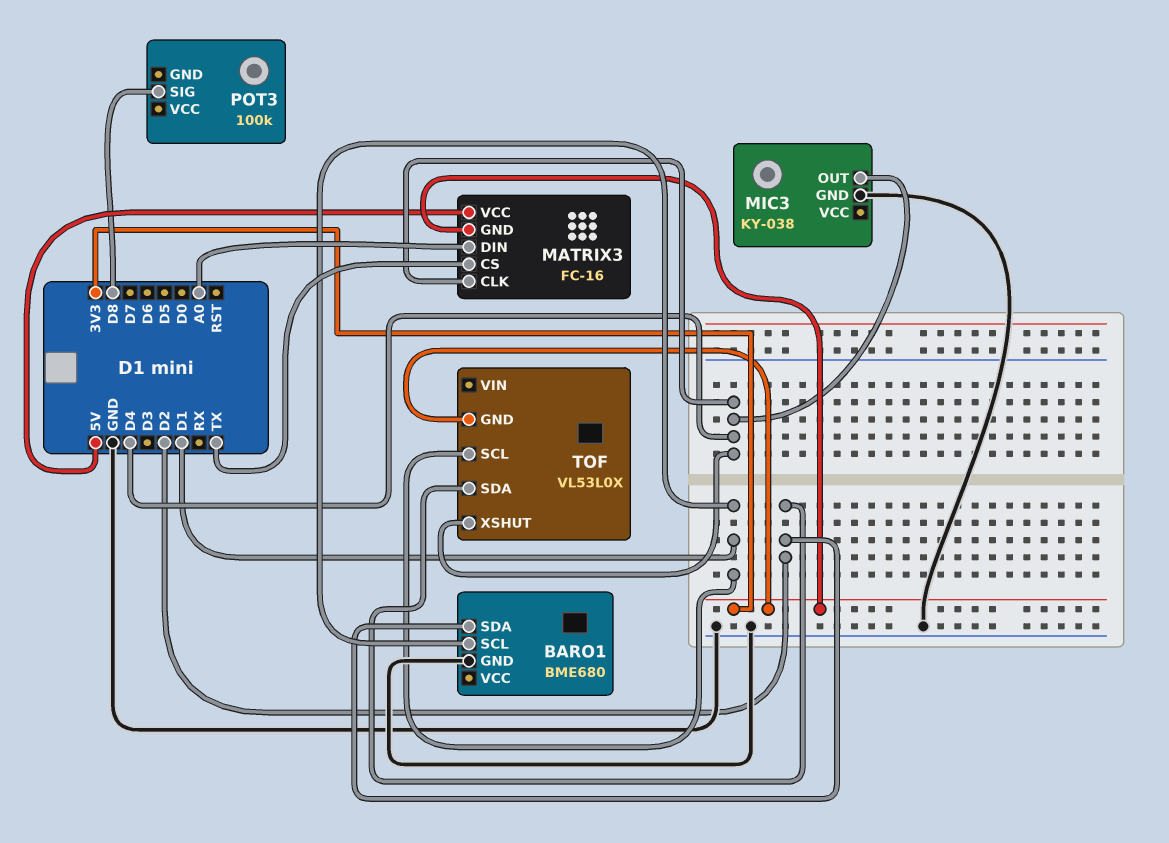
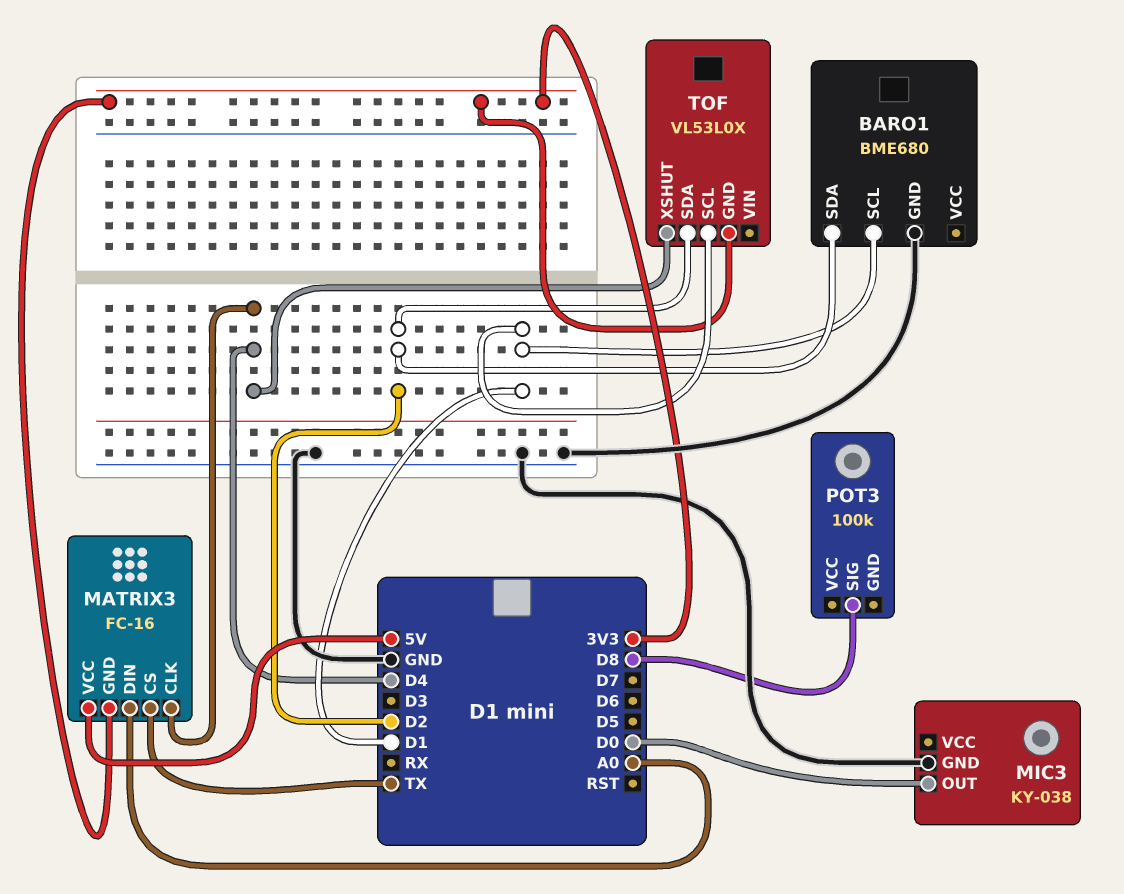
MIC3 pin OUT: D4 -> D0

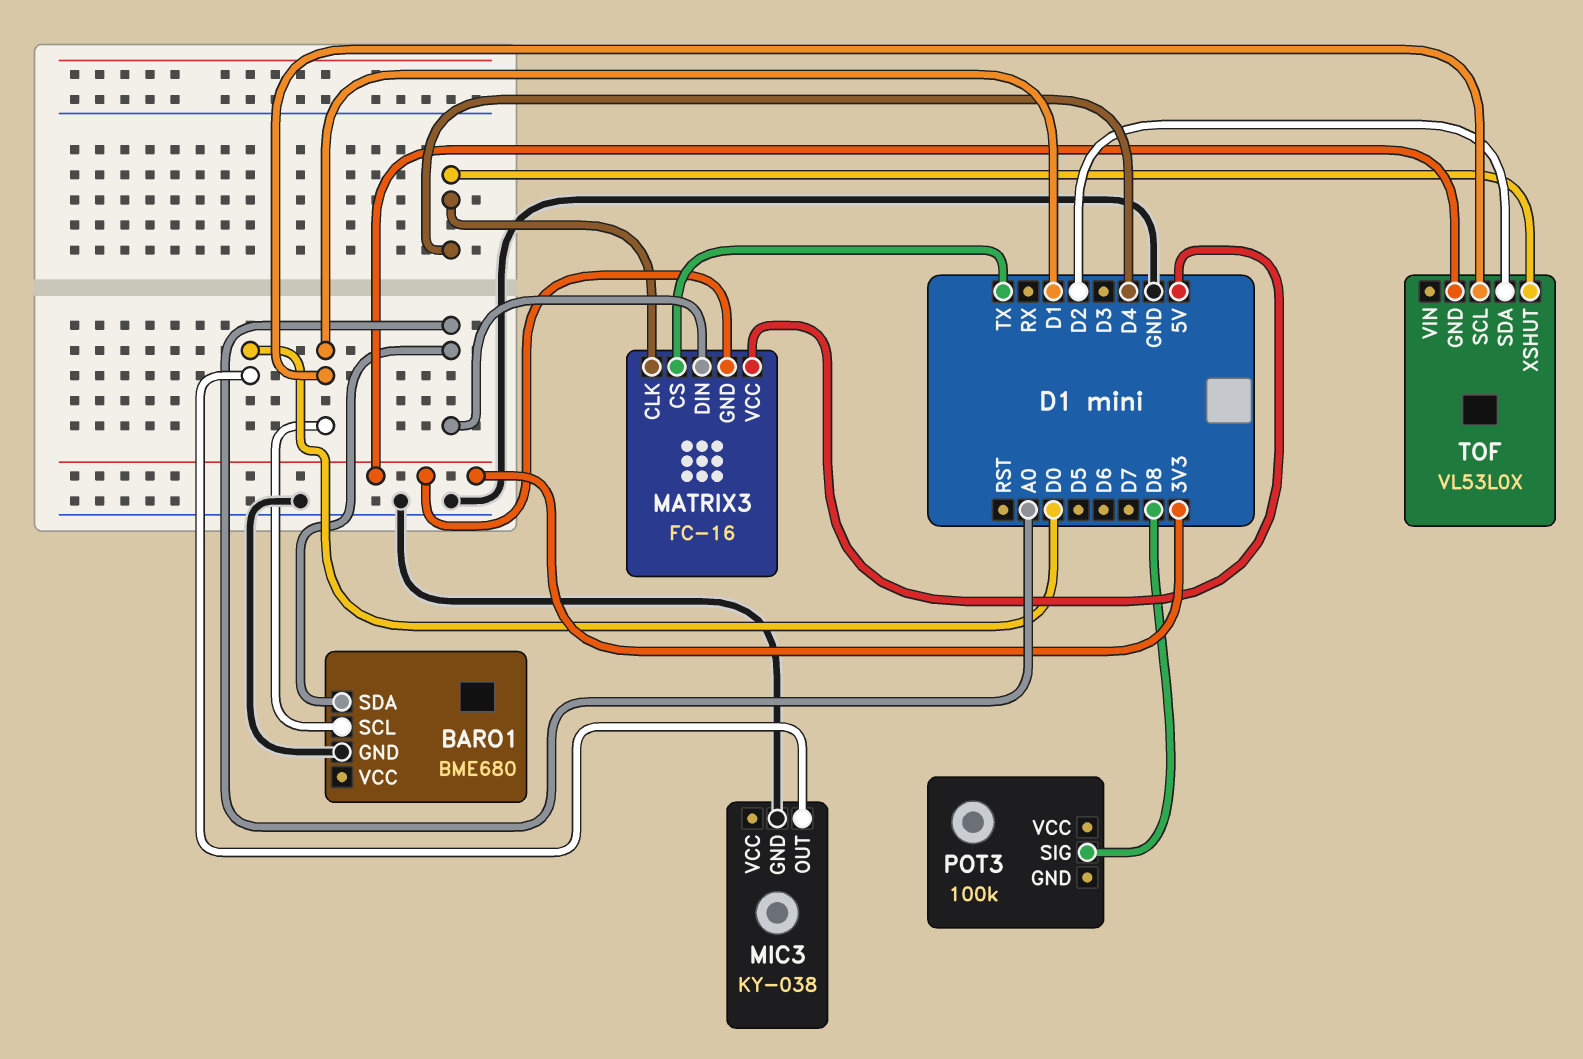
BARO1 pin SDA: D2 -> A0

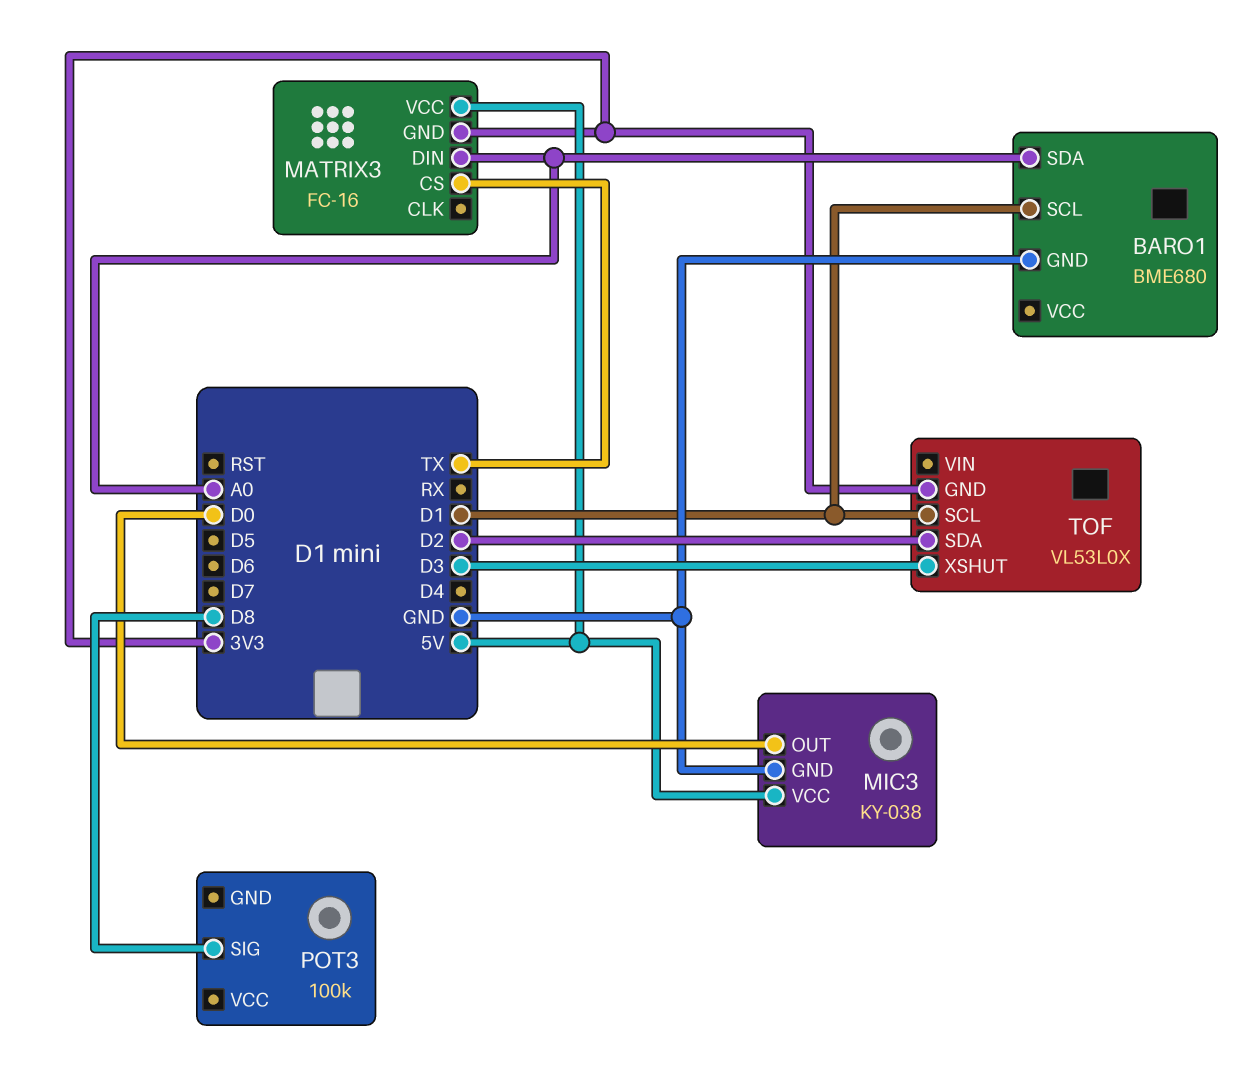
MATRIX3 pin CLK: D4 -> none
MIC3 pin VCC: none -> 5V
TOF pin XSHUT: D4 -> D3

